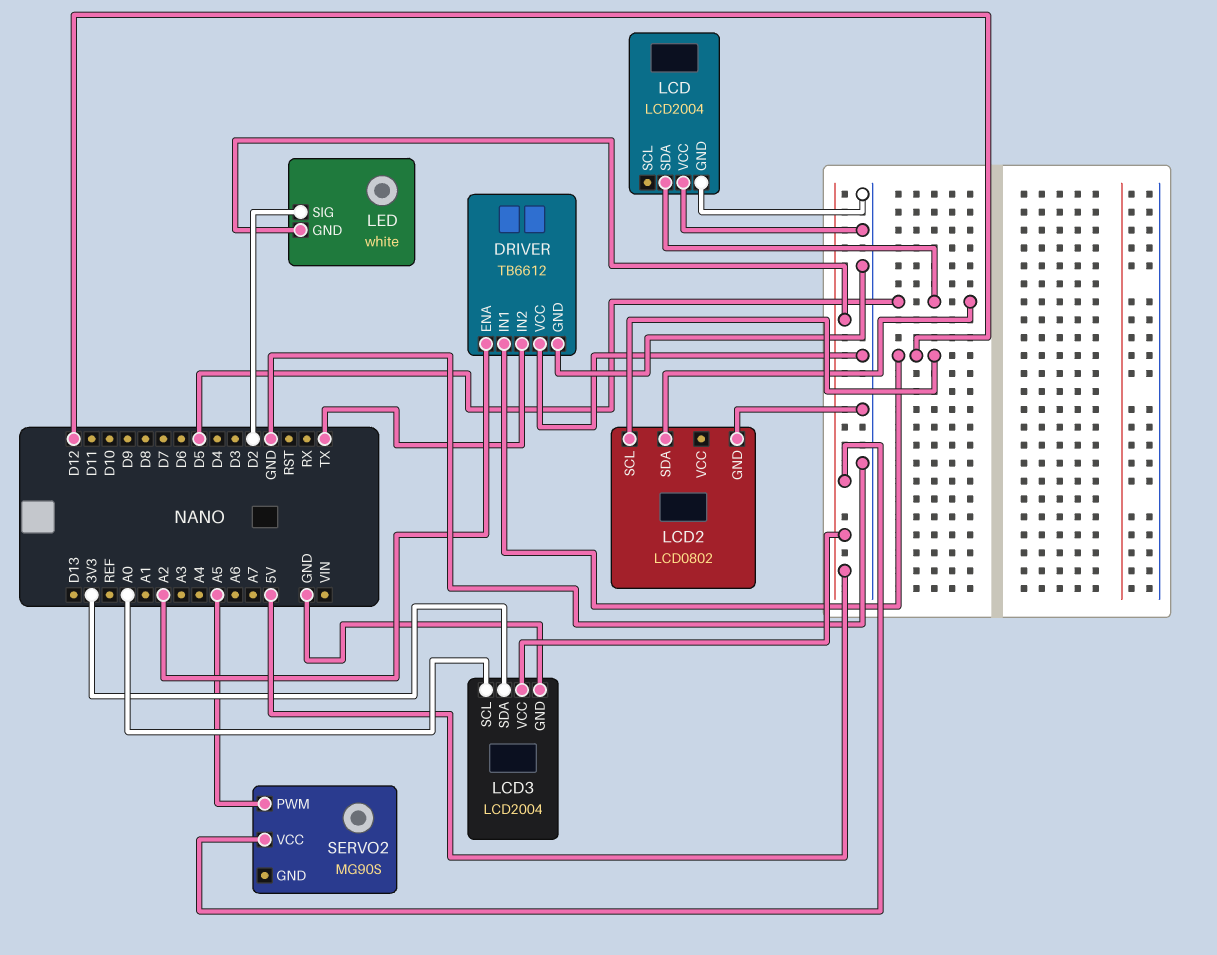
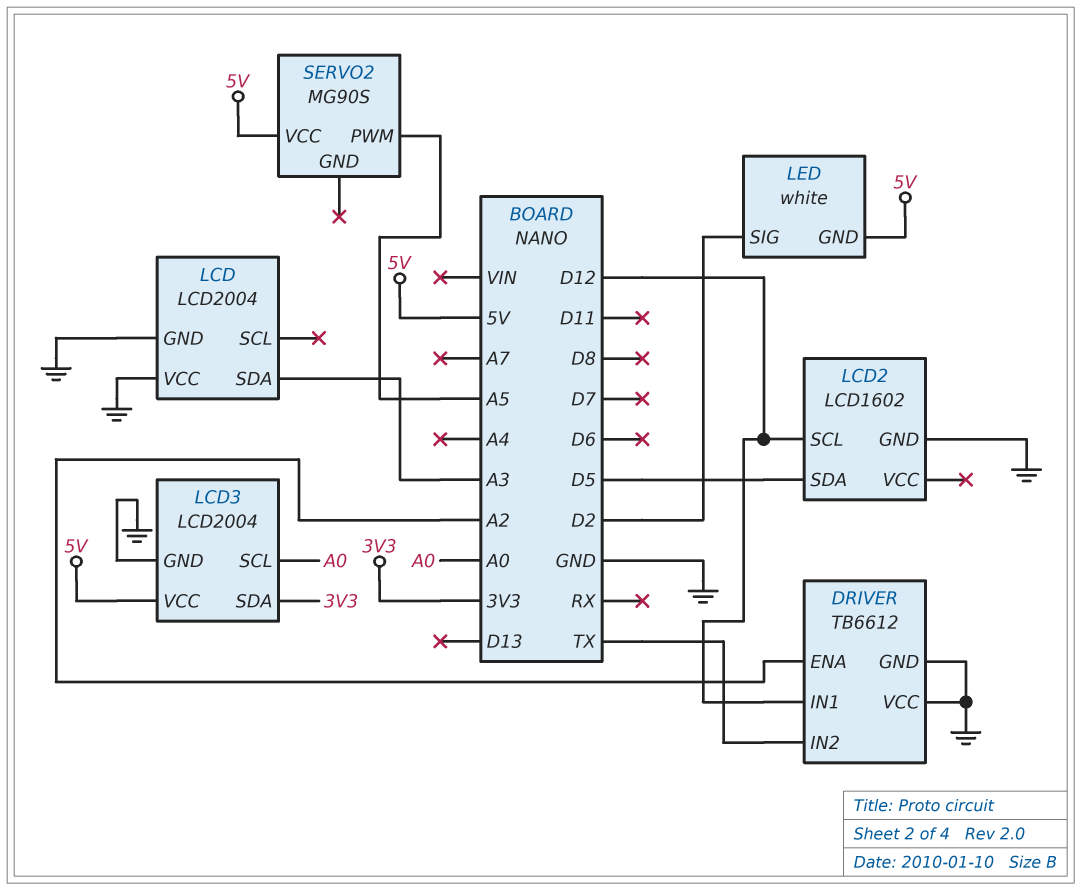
LCD pin SDA: D5 -> A3
LCD2: LCD0802 -> LCD1602

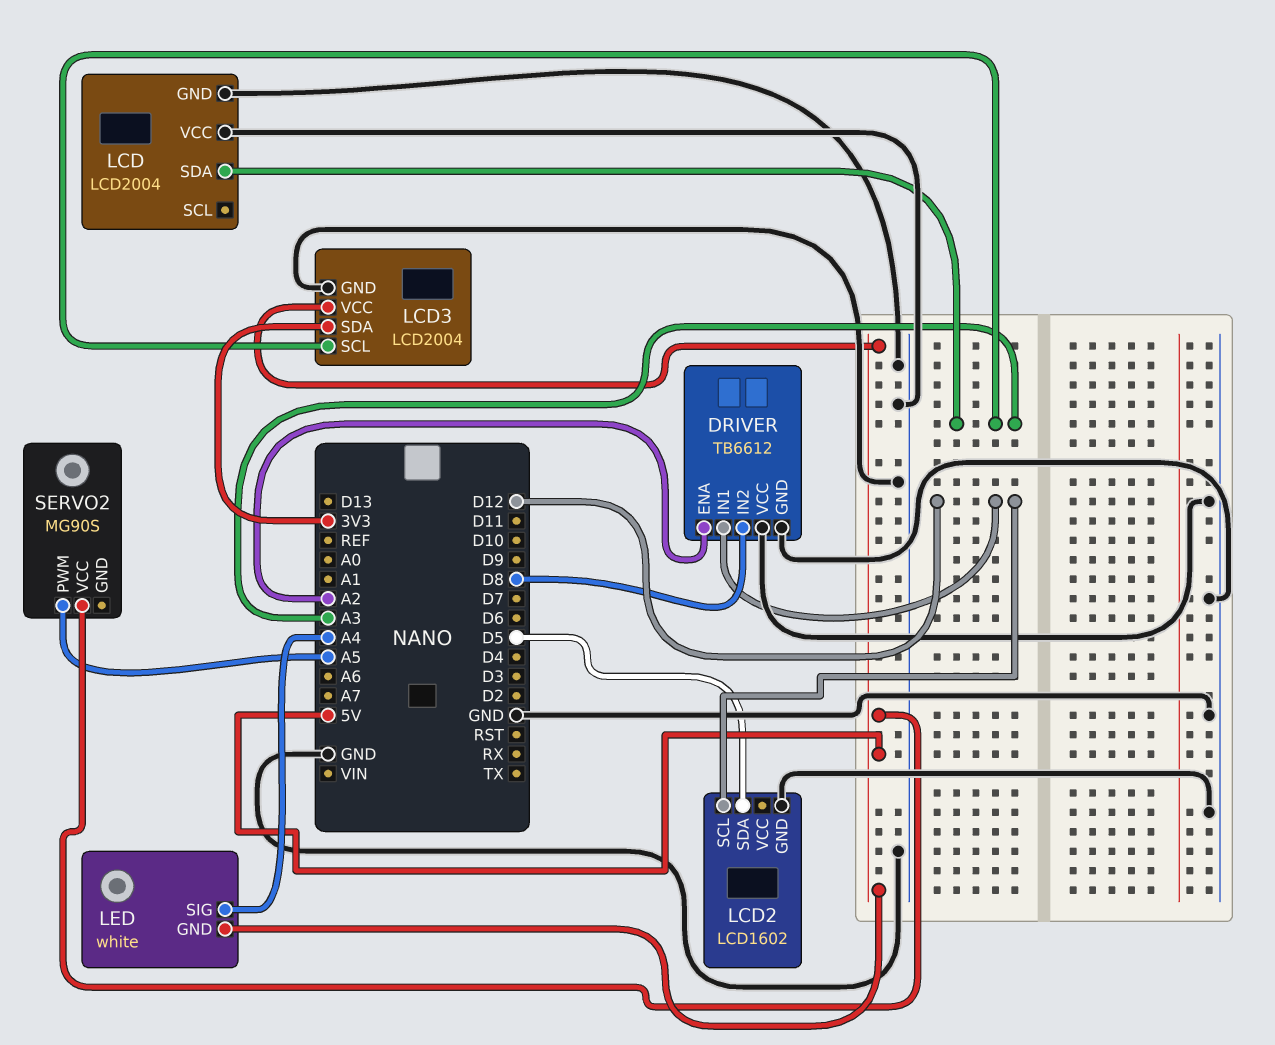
DRIVER pin IN2: TX -> D8
LCD3 pin SCL: A0 -> A3
LED pin SIG: D2 -> A4

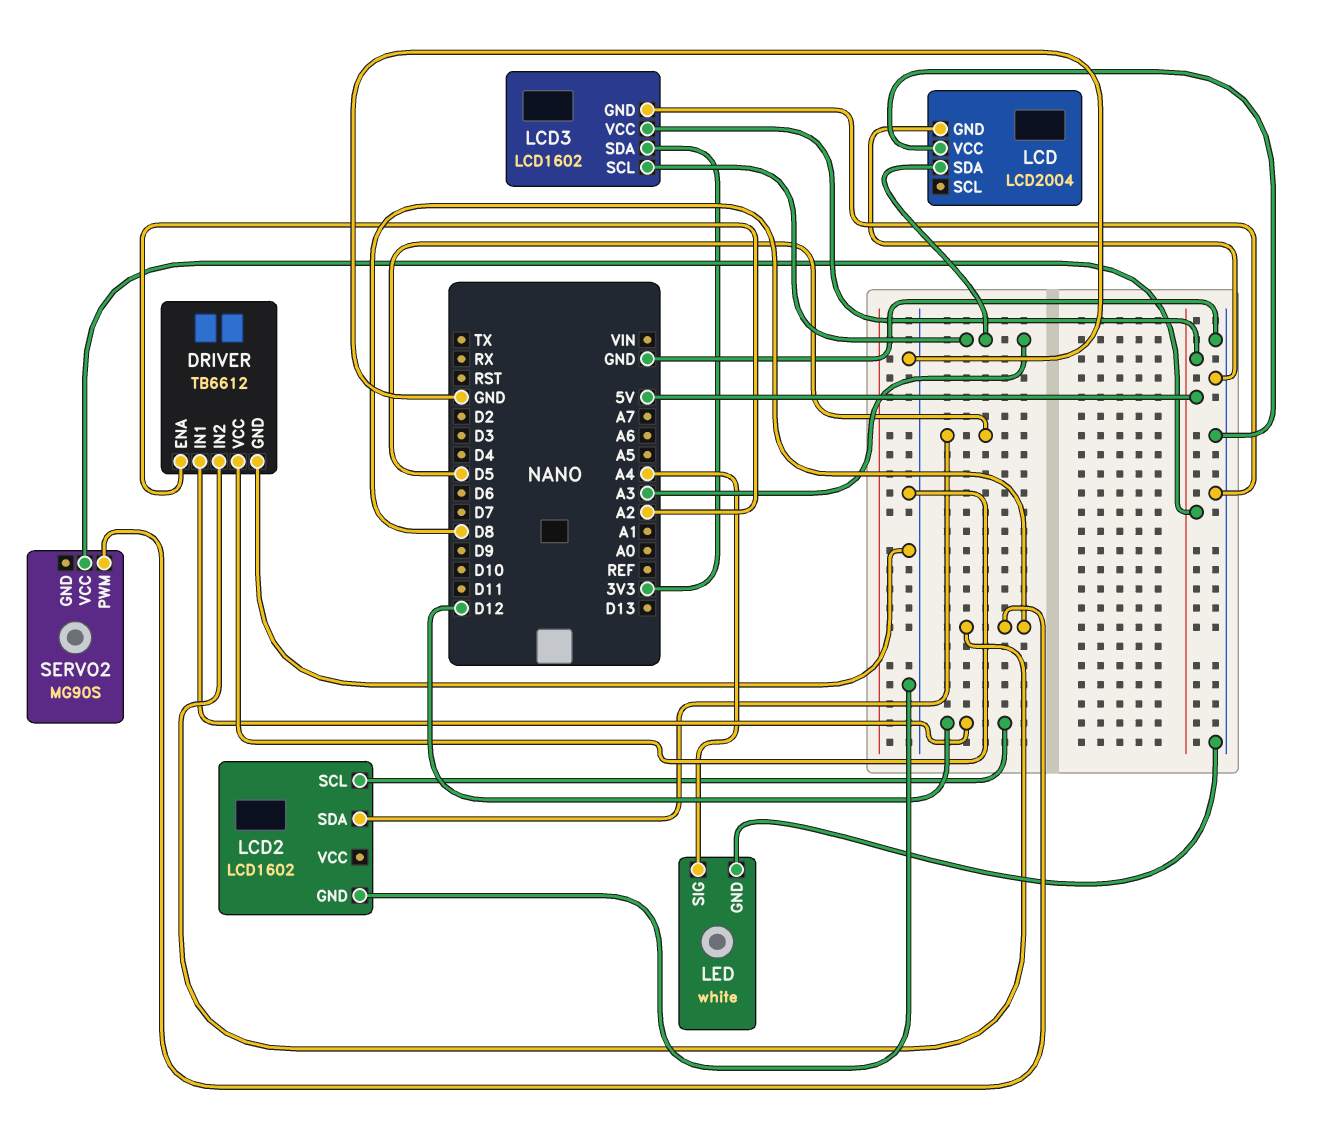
LCD3: LCD2004 -> LCD1602
LED pin GND: 5V -> GND
SERVO2 pin PWM: A5 -> D8

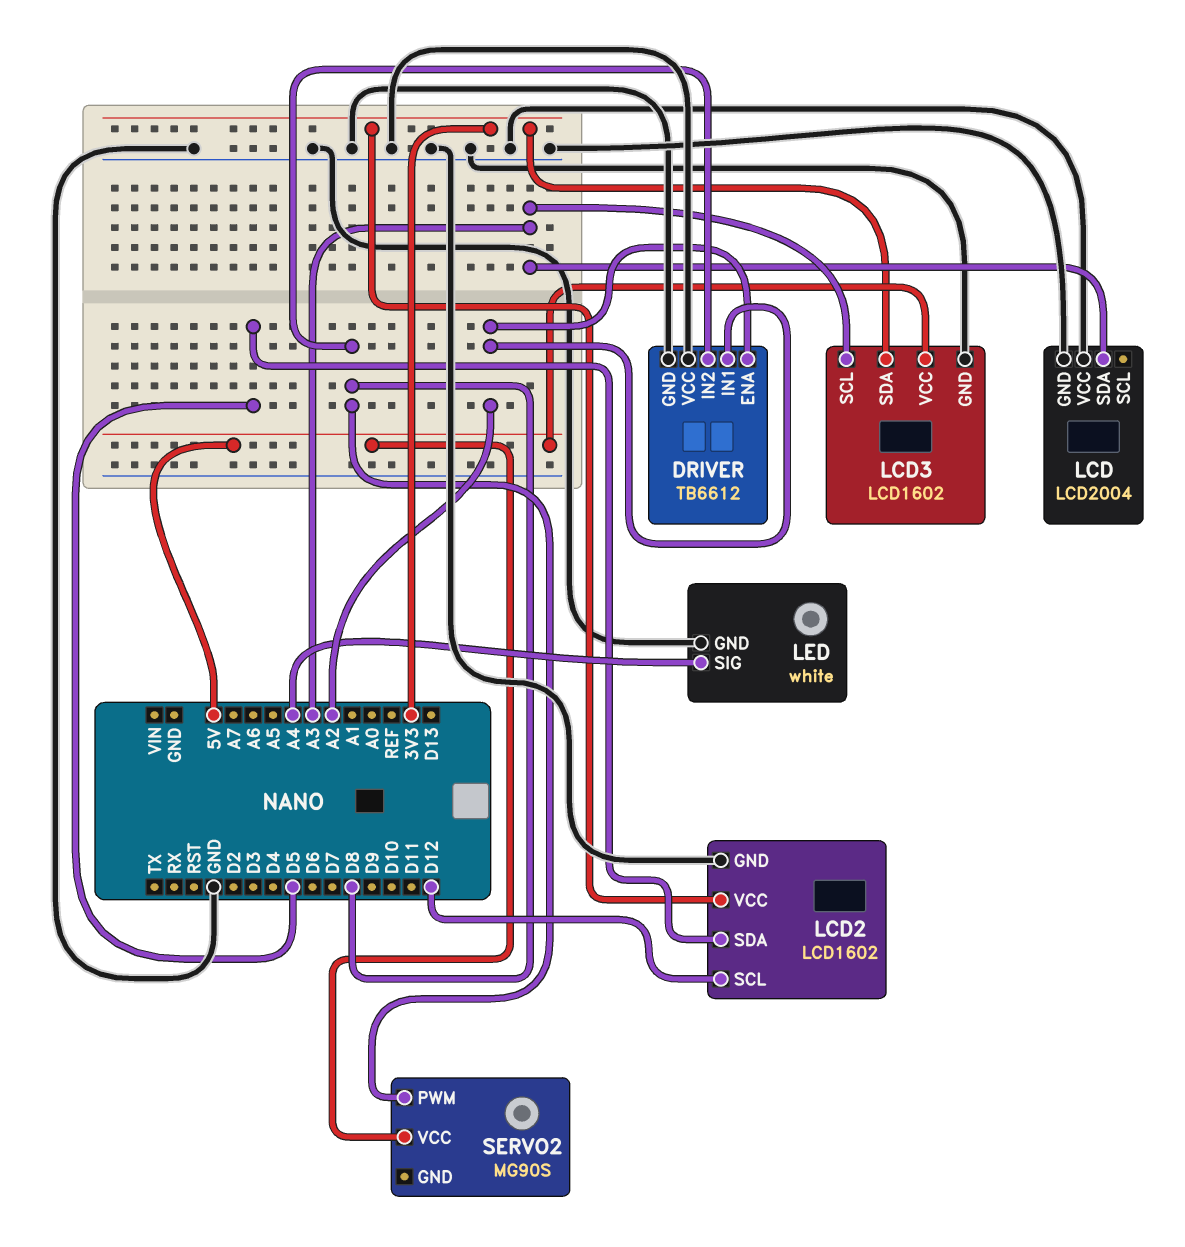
DRIVER pin IN1: D12 -> A2
LCD2 pin VCC: none -> 3V3

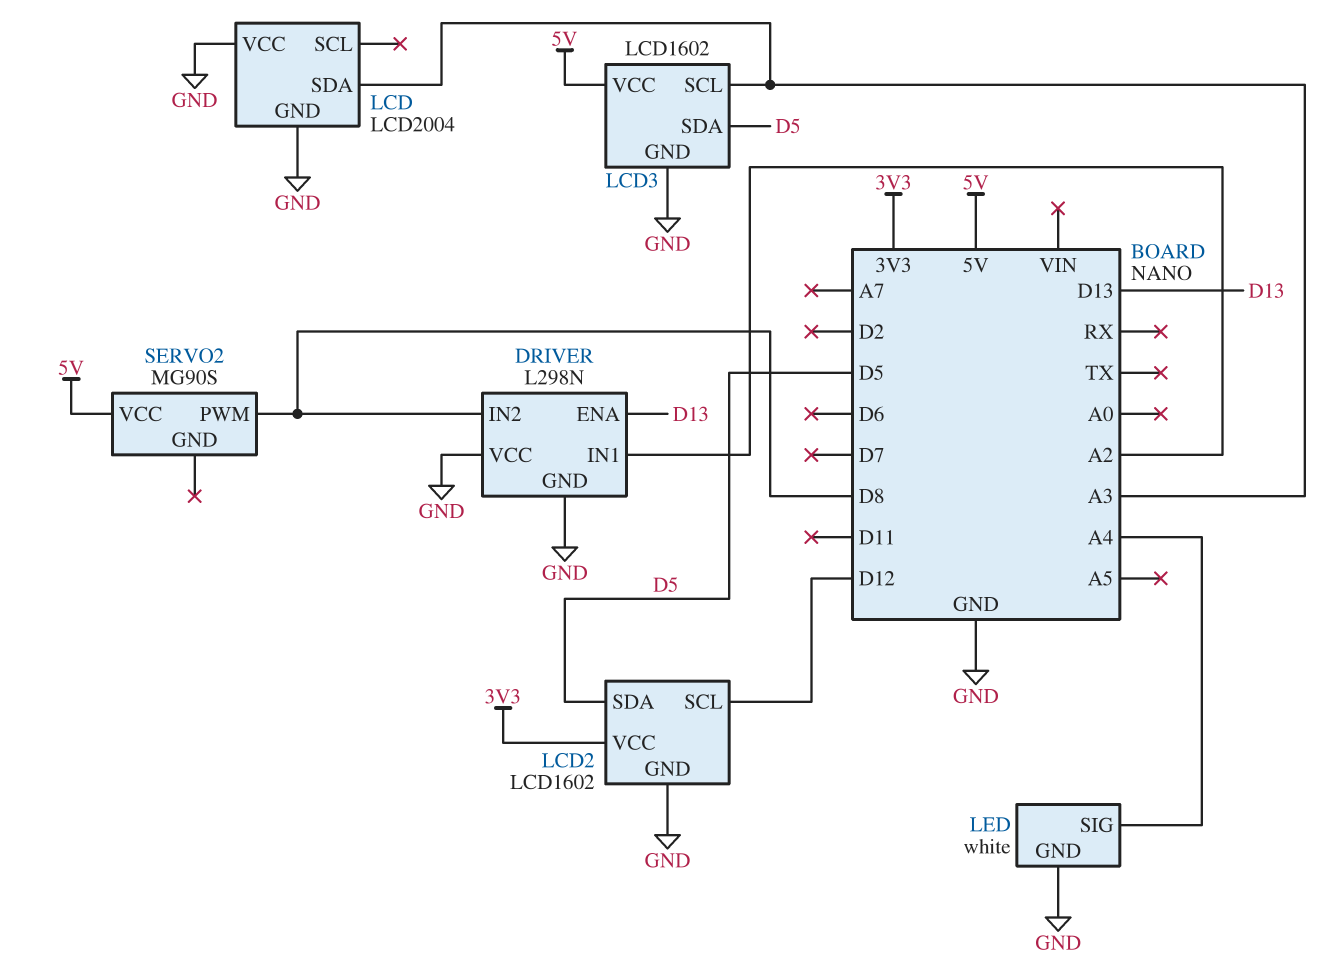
DRIVER: TB6612 -> L298N
DRIVER pin ENA: A2 -> D13
LCD3 pin SDA: 3V3 -> D5

